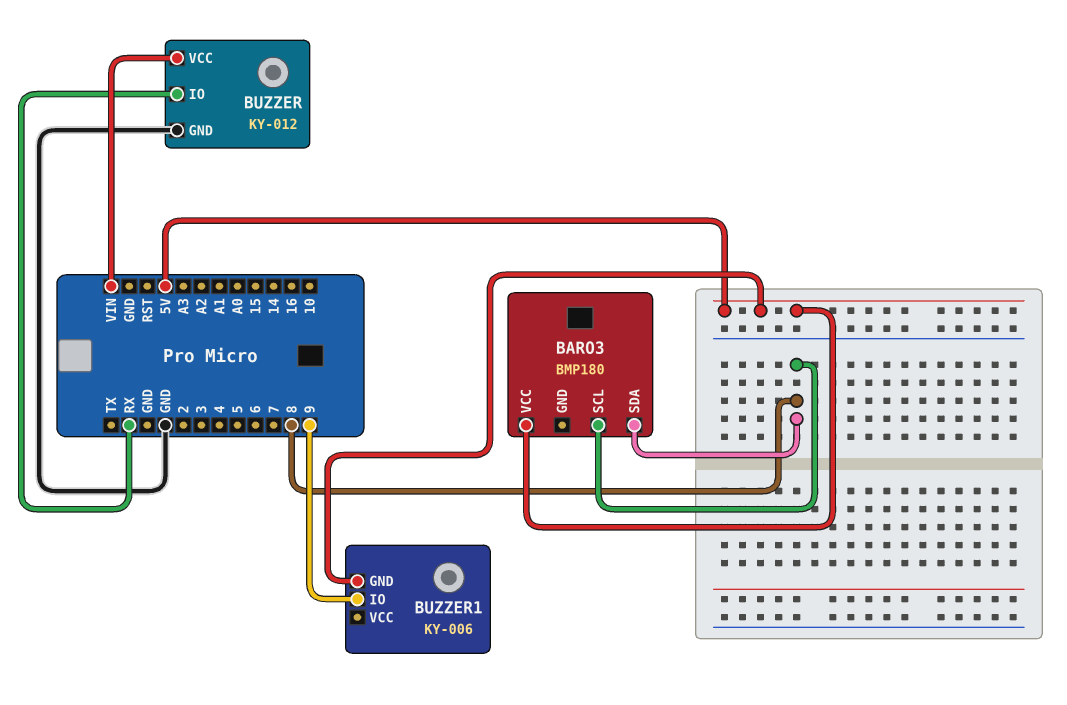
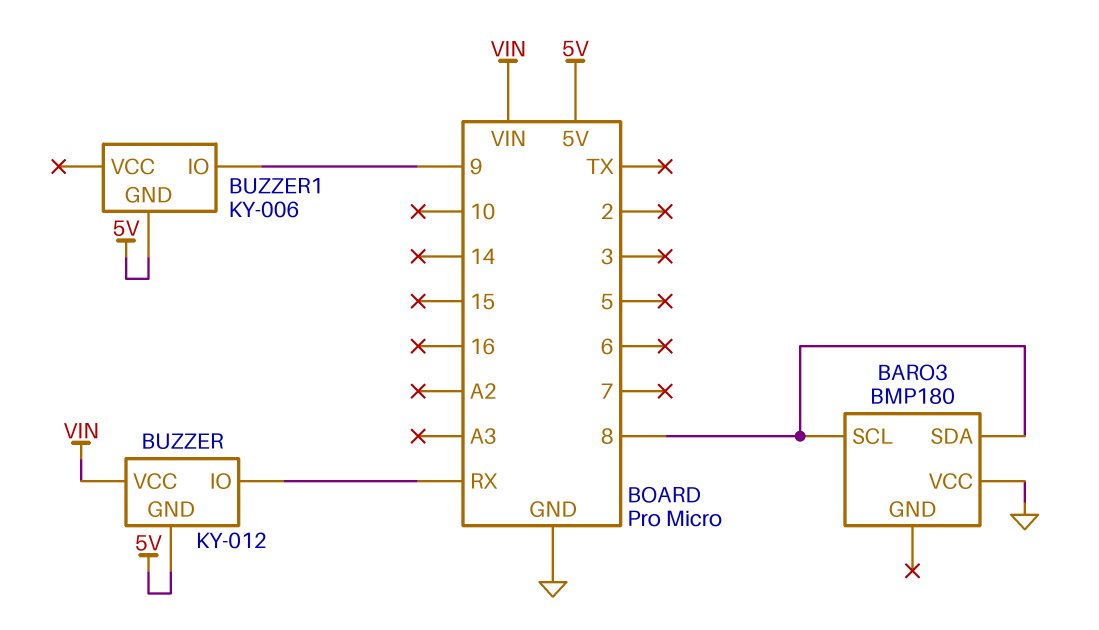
BARO3 pin VCC: 5V -> GND
BUZZER pin GND: GND -> 5V

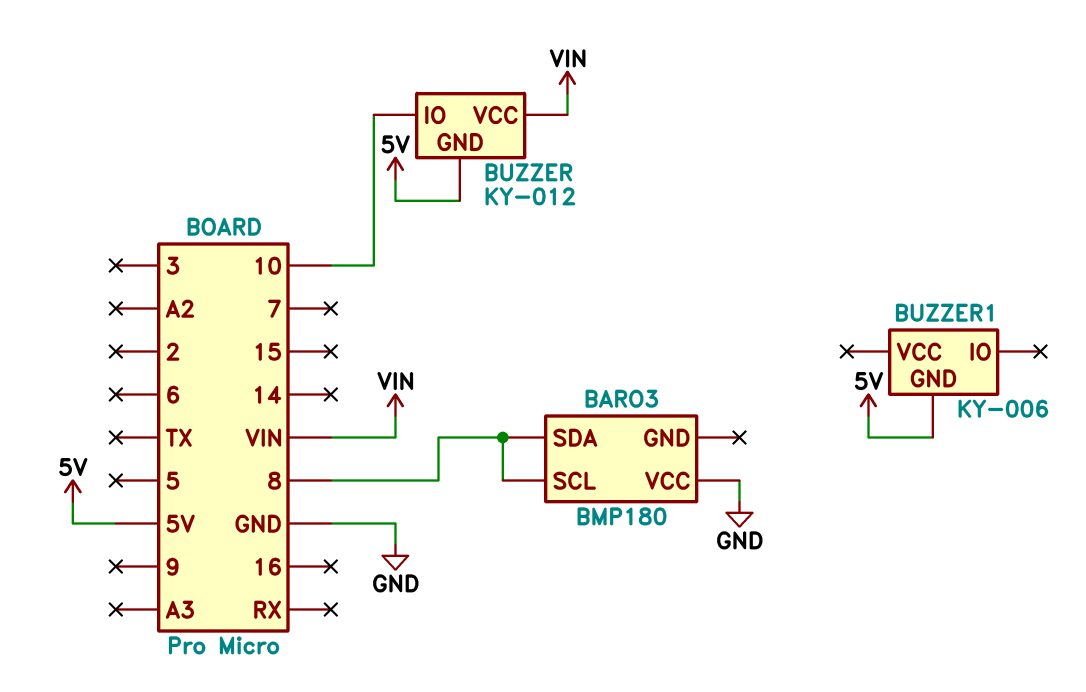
BUZZER pin IO: RX -> 10
BUZZER1 pin IO: 9 -> none

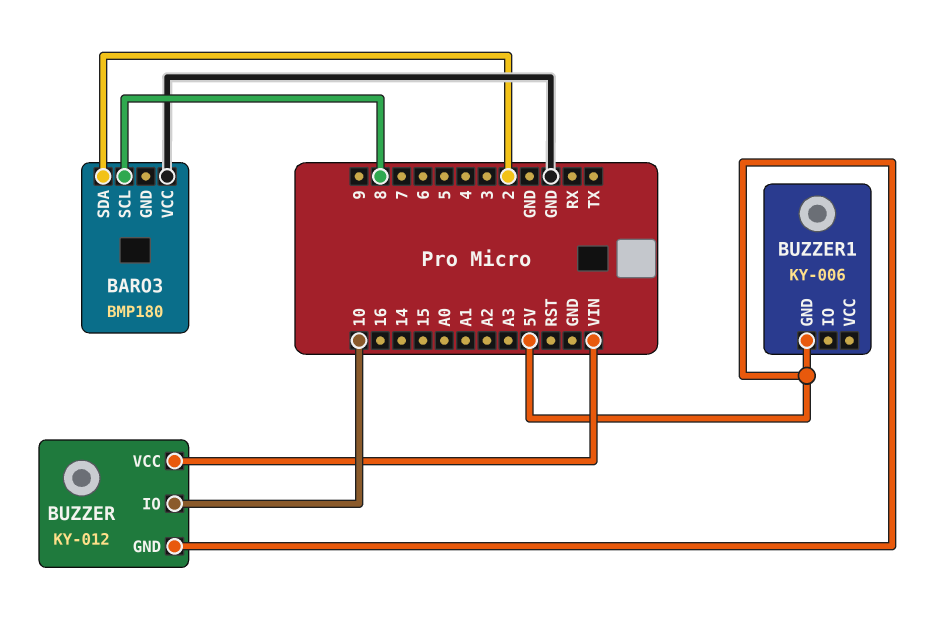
BARO3 pin SDA: 8 -> 2

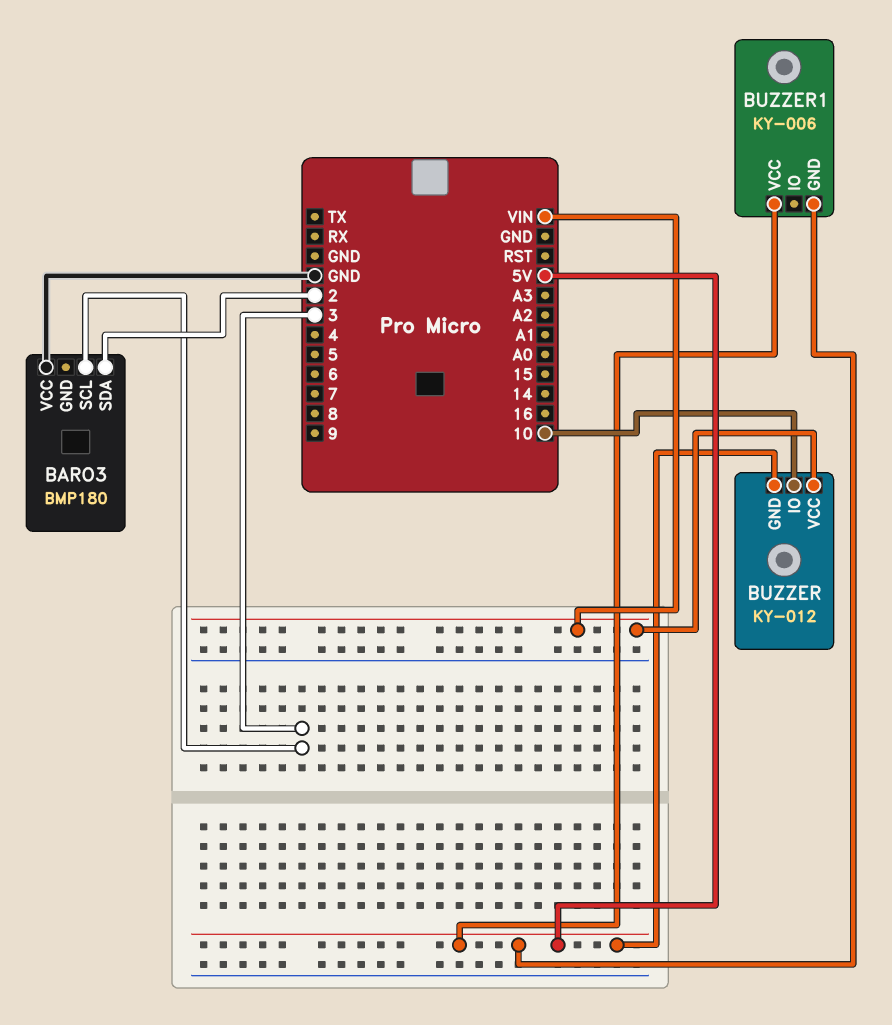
BARO3 pin SCL: 8 -> 3
BUZZER1 pin VCC: none -> 5V

